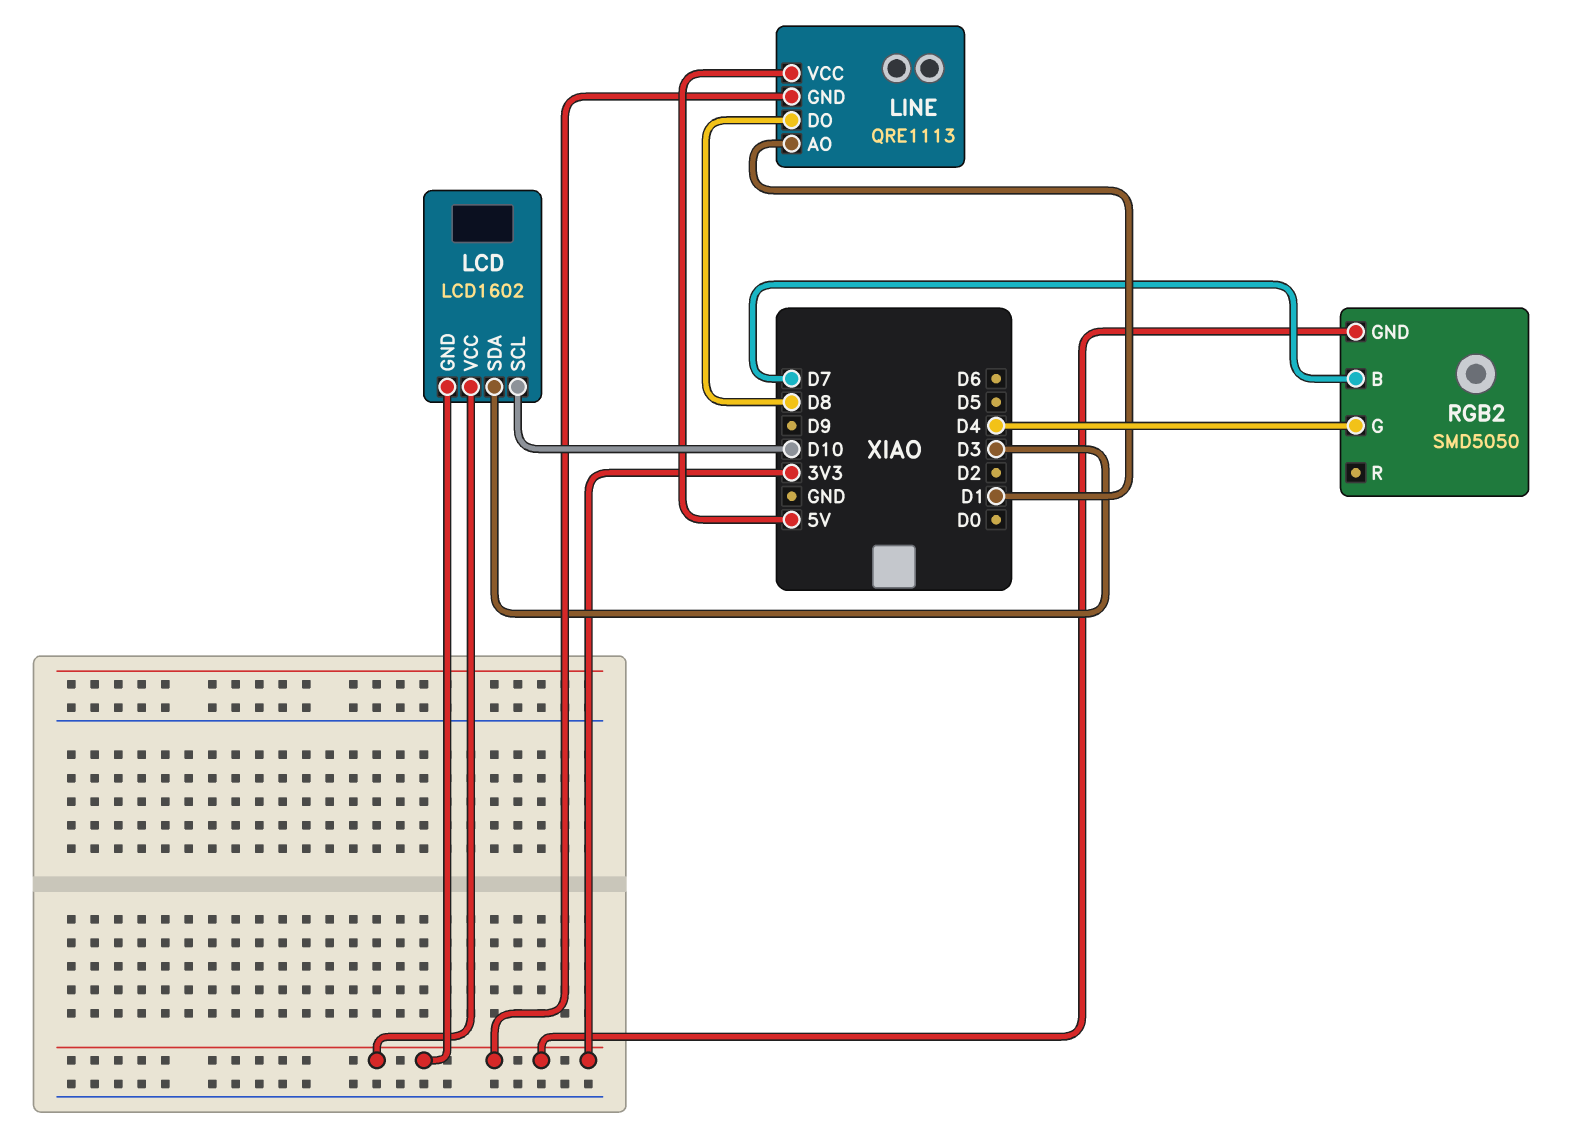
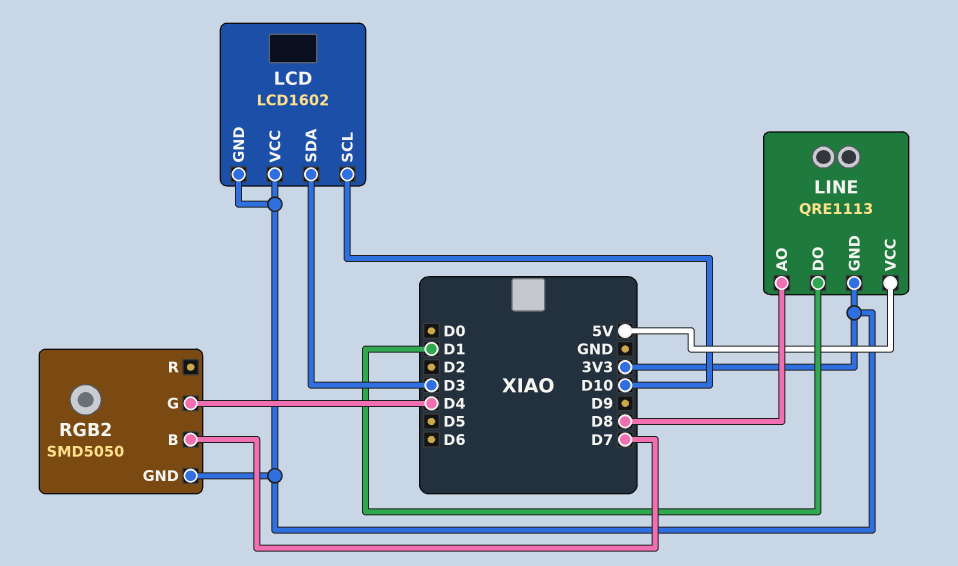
LINE pin AO: D1 -> D8
LINE pin DO: D8 -> D1

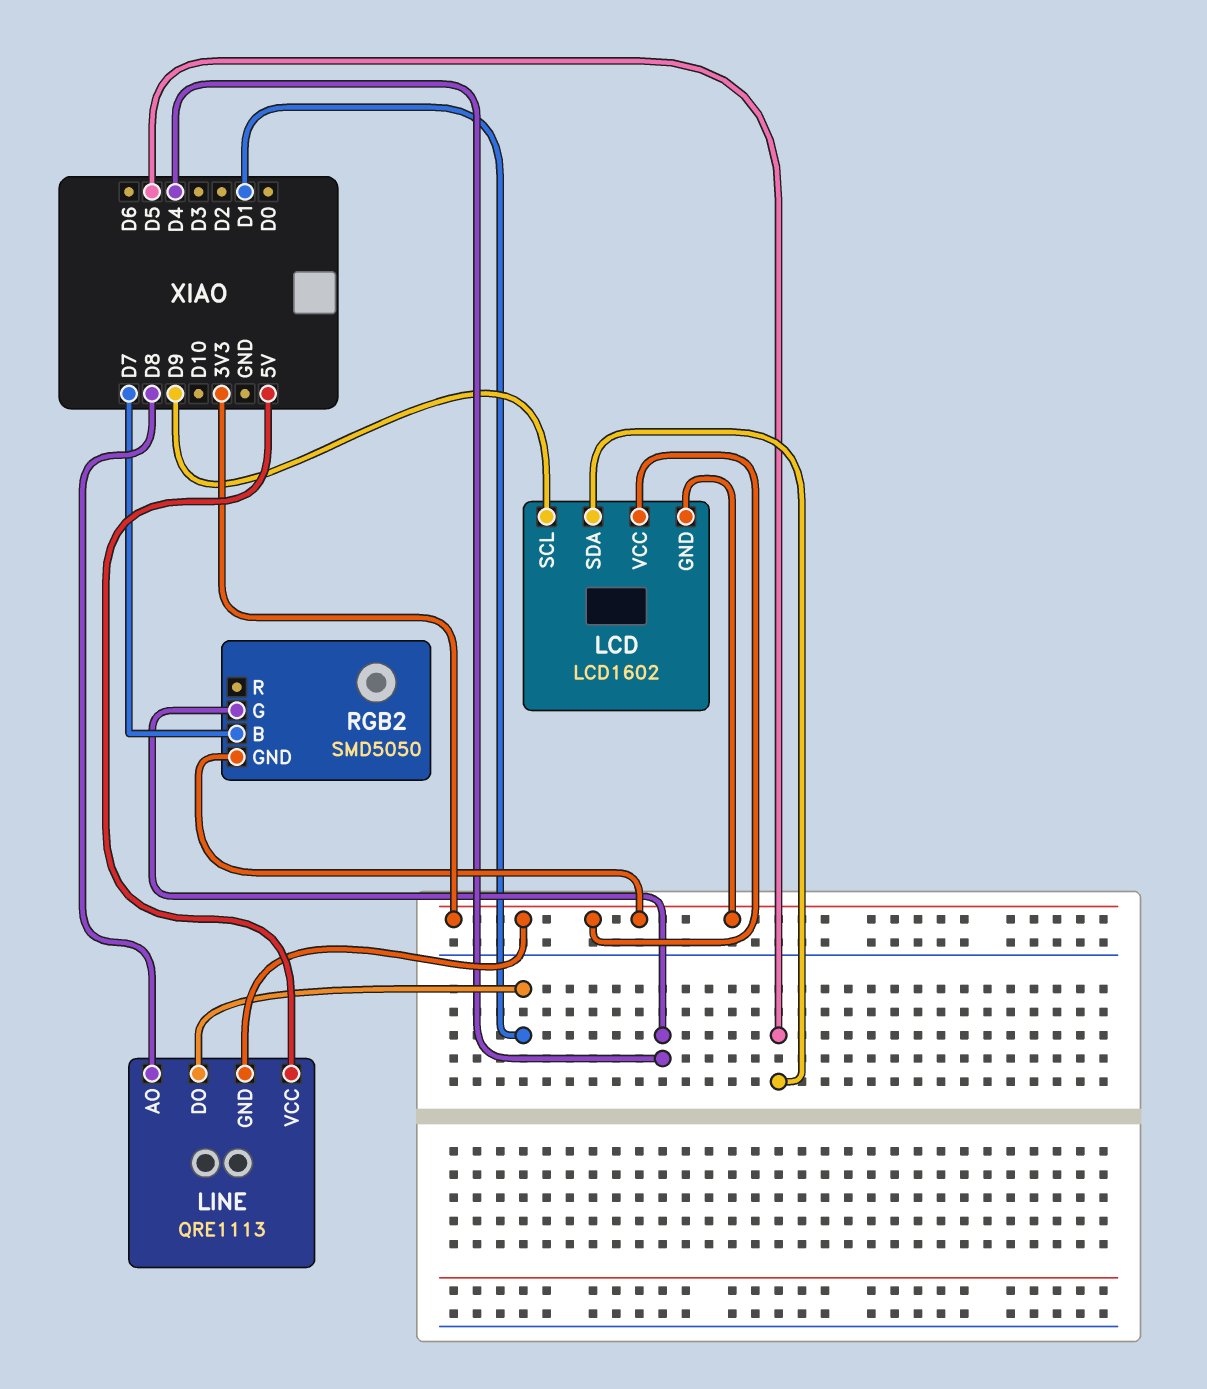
LCD pin SCL: D10 -> D9
LCD pin SDA: D3 -> D5

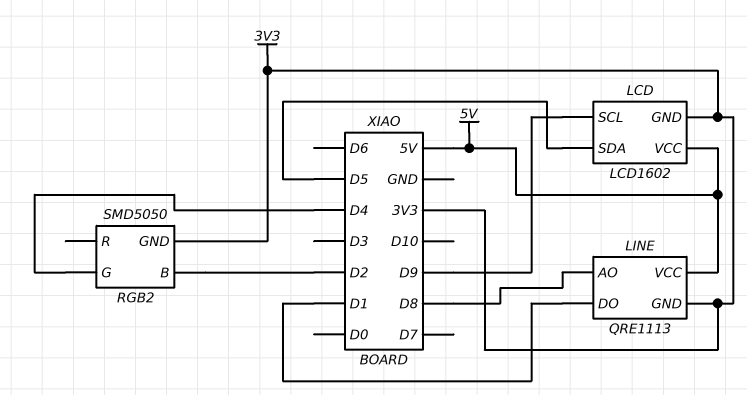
LCD pin VCC: 3V3 -> 5V
RGB2 pin B: D7 -> D2

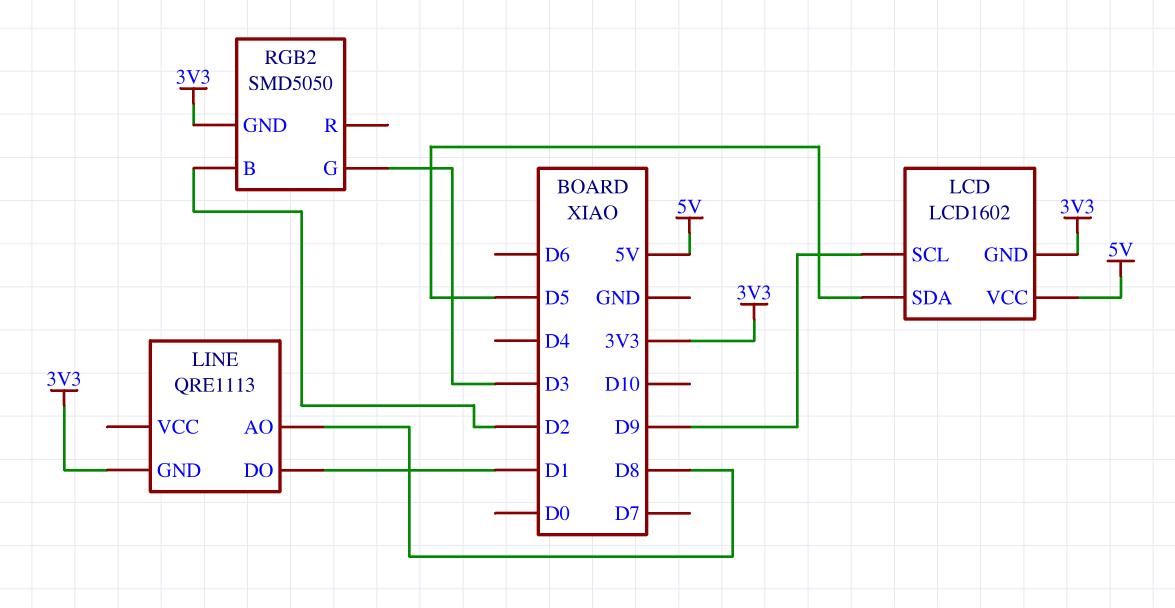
LINE pin VCC: 5V -> none
RGB2 pin G: D4 -> D3

